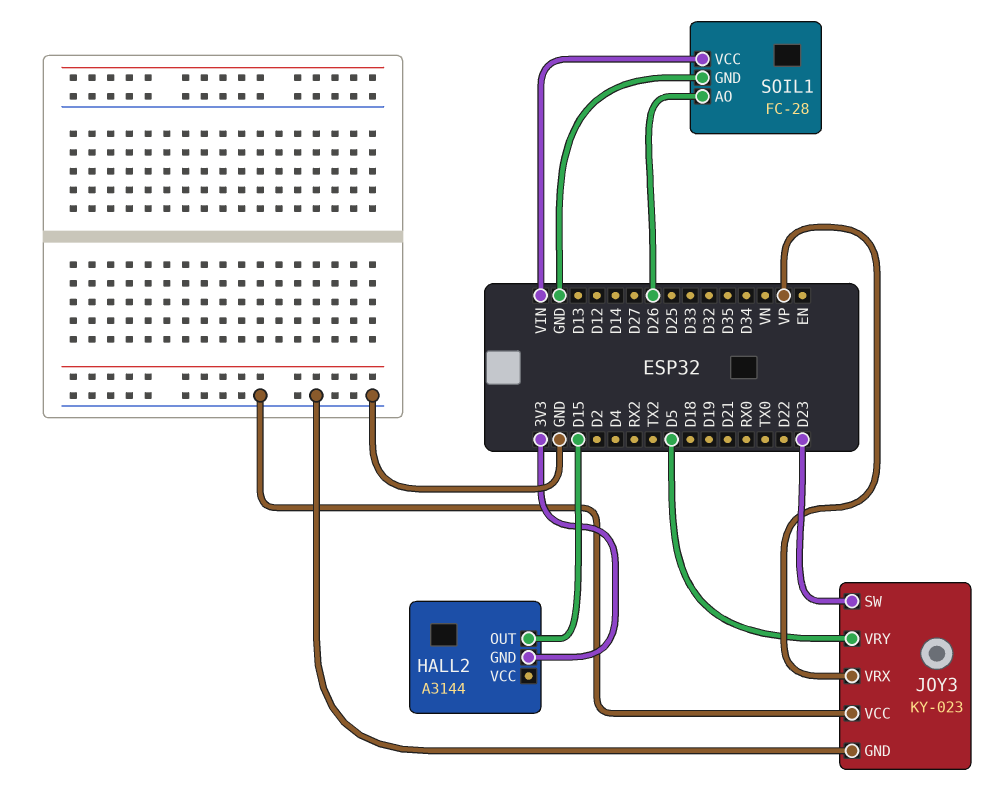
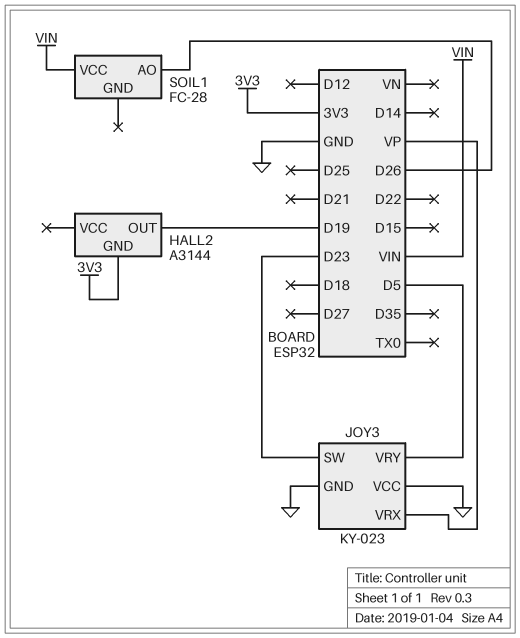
HALL2 pin OUT: D15 -> D19
SOIL1 pin GND: GND -> none

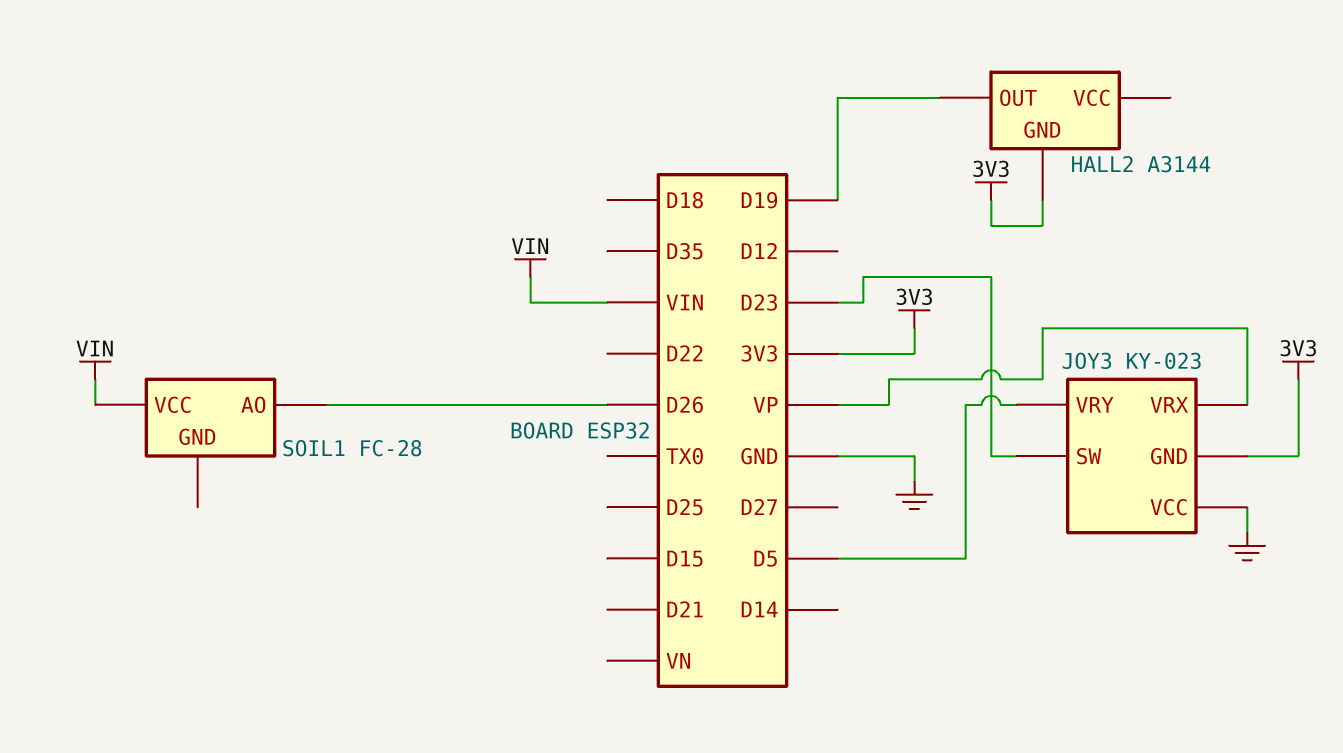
JOY3 pin GND: GND -> 3V3

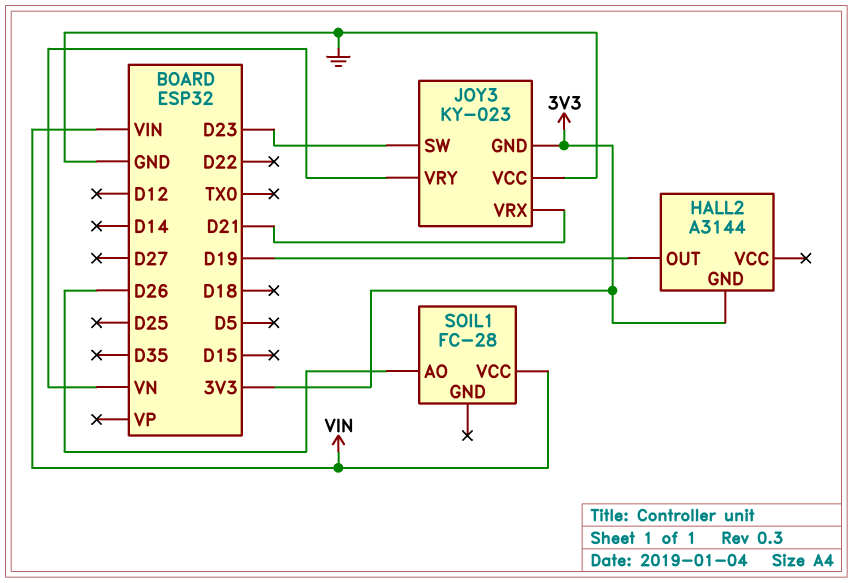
JOY3 pin VRX: VP -> D21
JOY3 pin VRY: D5 -> VN

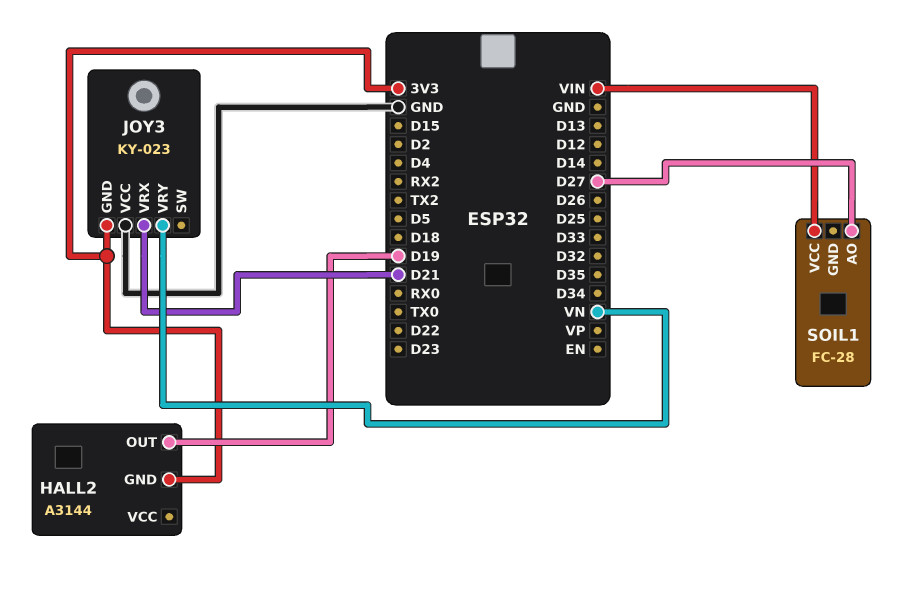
JOY3 pin SW: D23 -> none
SOIL1 pin AO: D26 -> D27

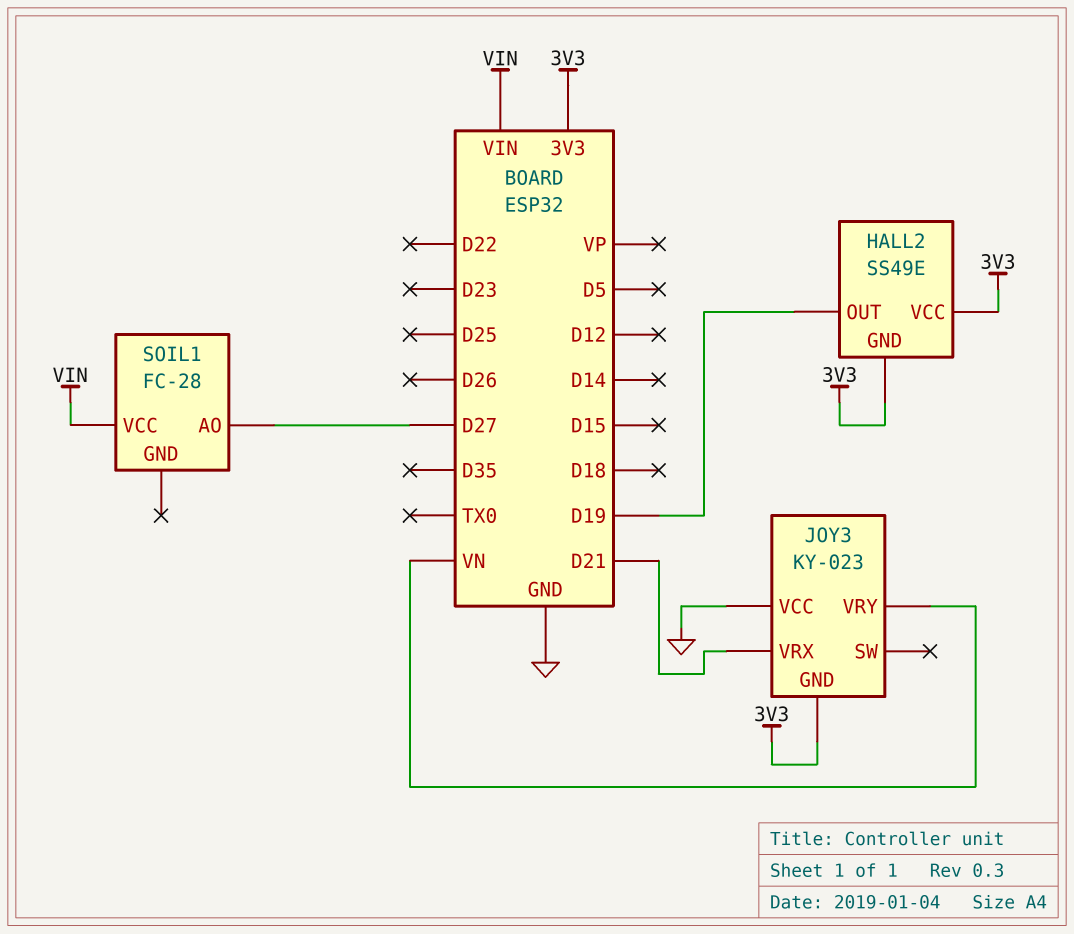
HALL2: A3144 -> SS49E
HALL2 pin VCC: none -> 3V3

